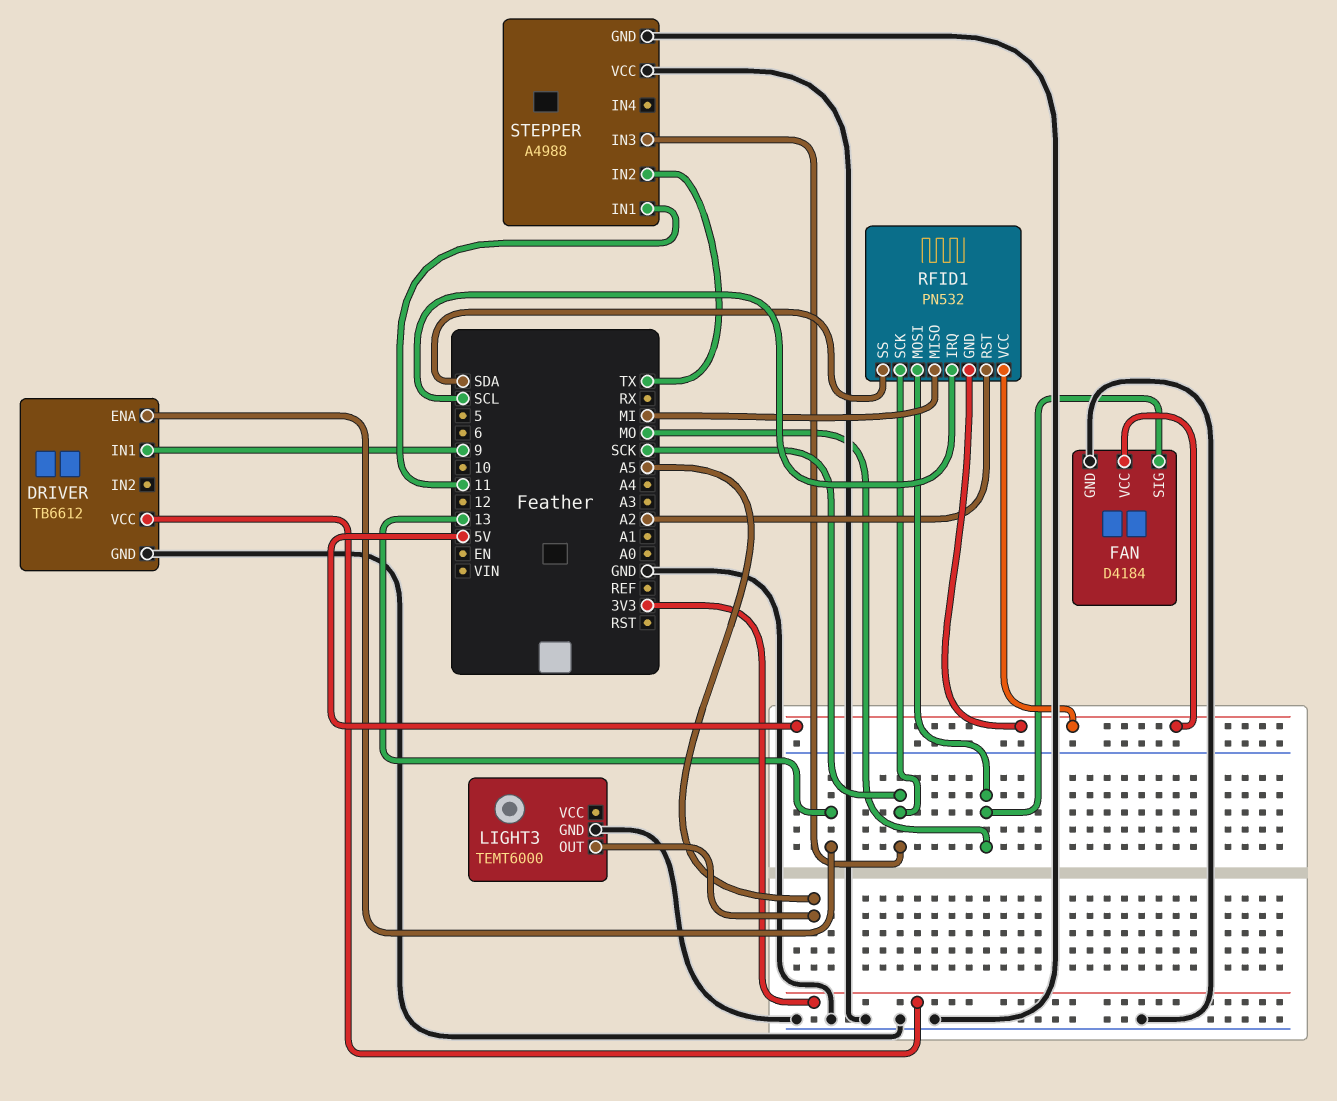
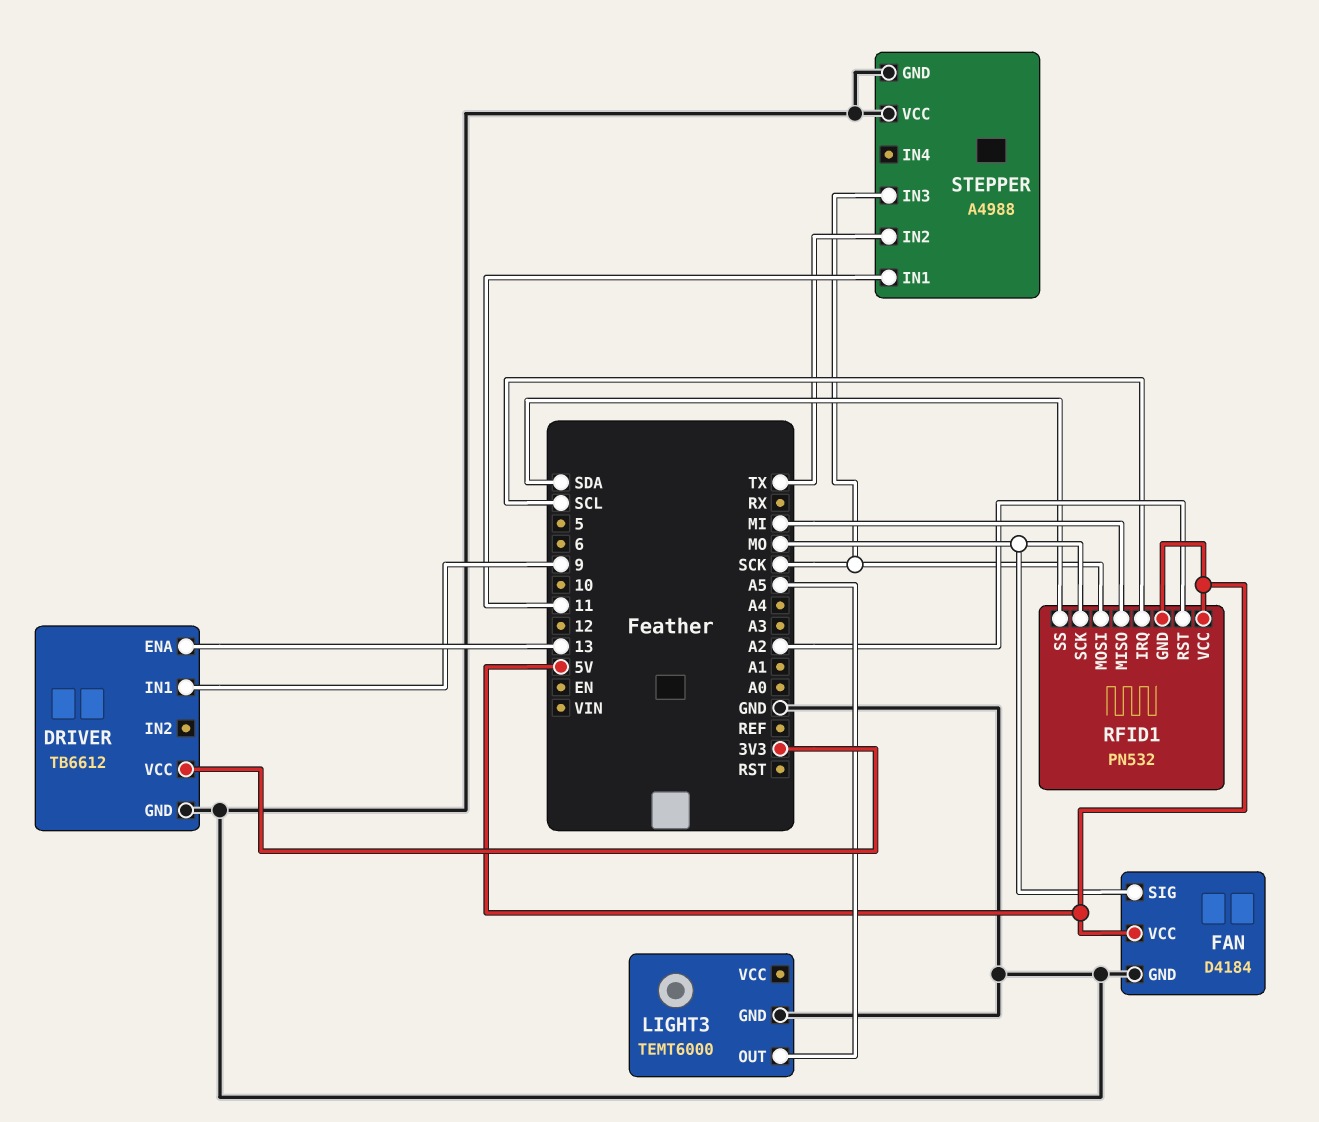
RFID1 pin MOSI: MO -> SCK
RFID1 pin SCK: SCK -> MO

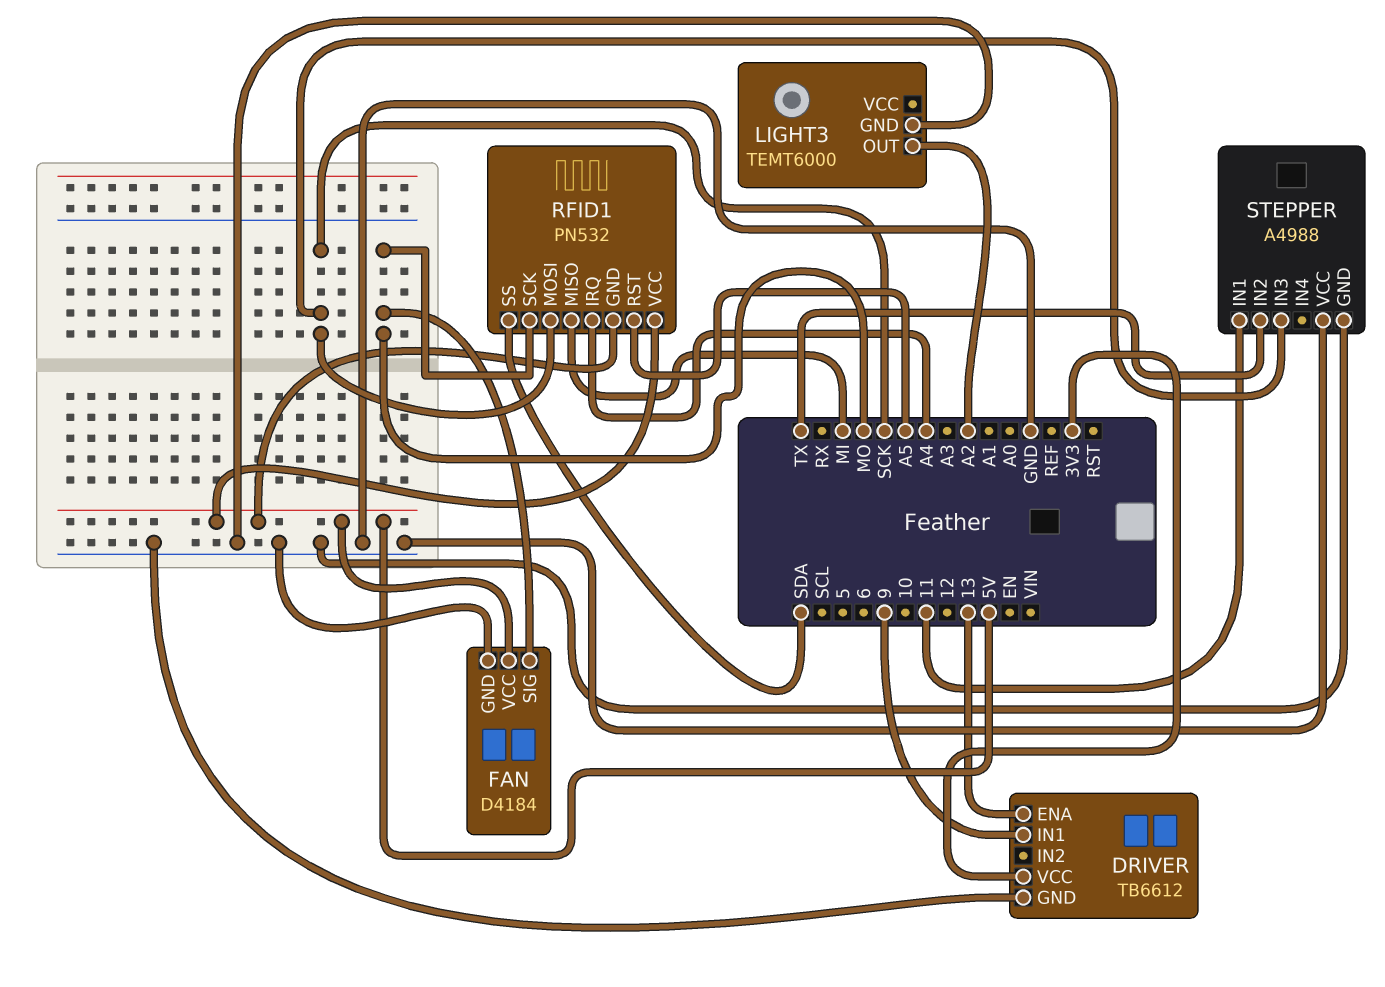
LIGHT3 pin OUT: A5 -> A2
RFID1 pin IRQ: SCL -> A4
RFID1 pin RST: A2 -> A5

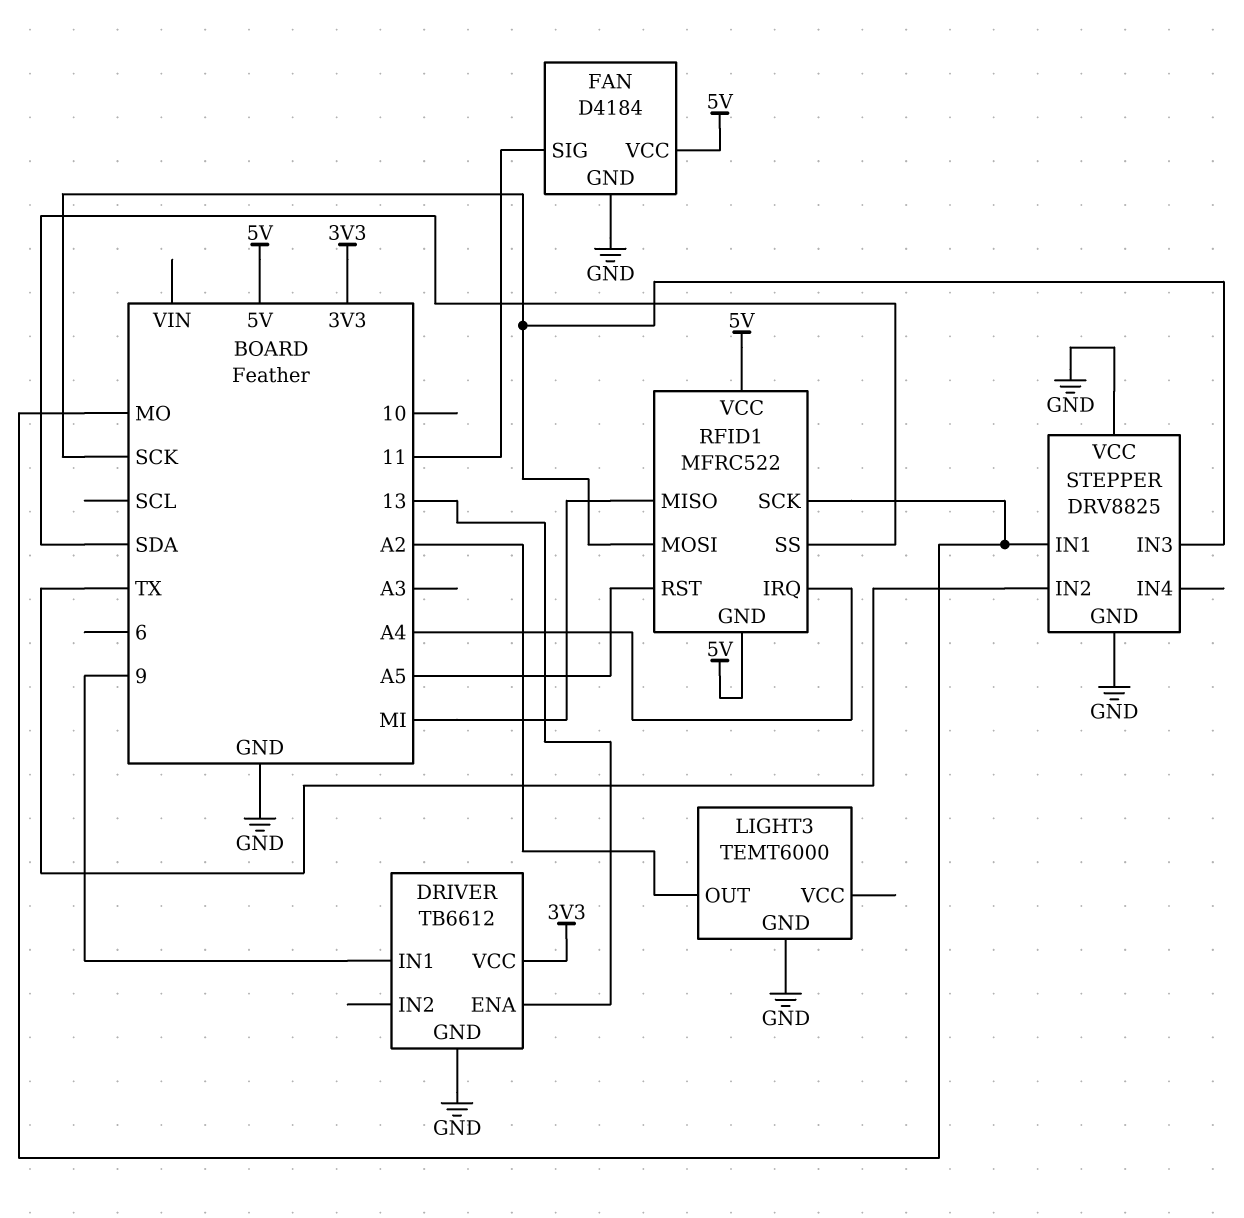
FAN pin SIG: MO -> 11
RFID1: PN532 -> MFRC522
STEPPER: A4988 -> DRV8825
STEPPER pin IN1: 11 -> MO

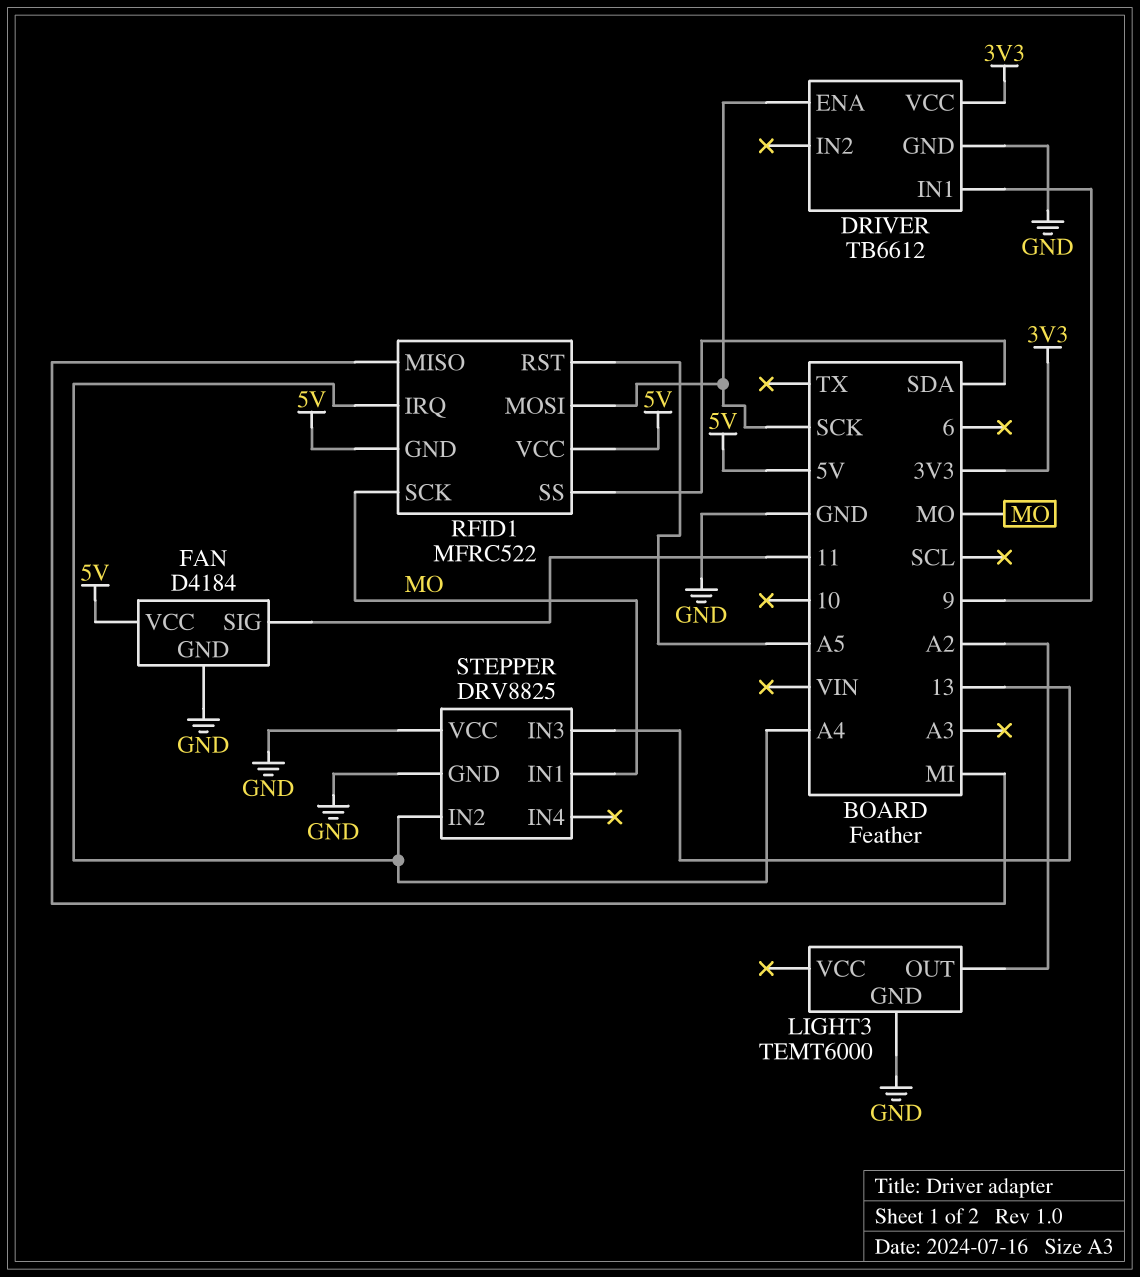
DRIVER pin ENA: 13 -> SCK
STEPPER pin IN2: TX -> A4
STEPPER pin IN3: SCK -> 13

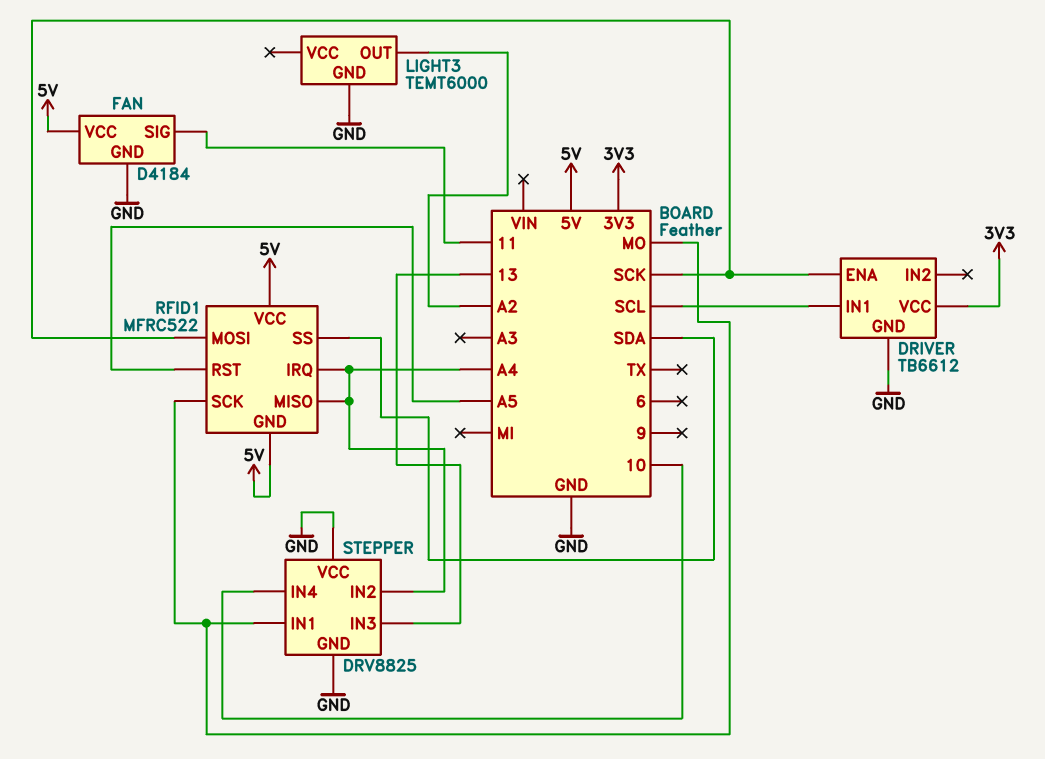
DRIVER pin IN1: 9 -> SCL
RFID1 pin MISO: MI -> A4
STEPPER pin IN4: none -> 10

